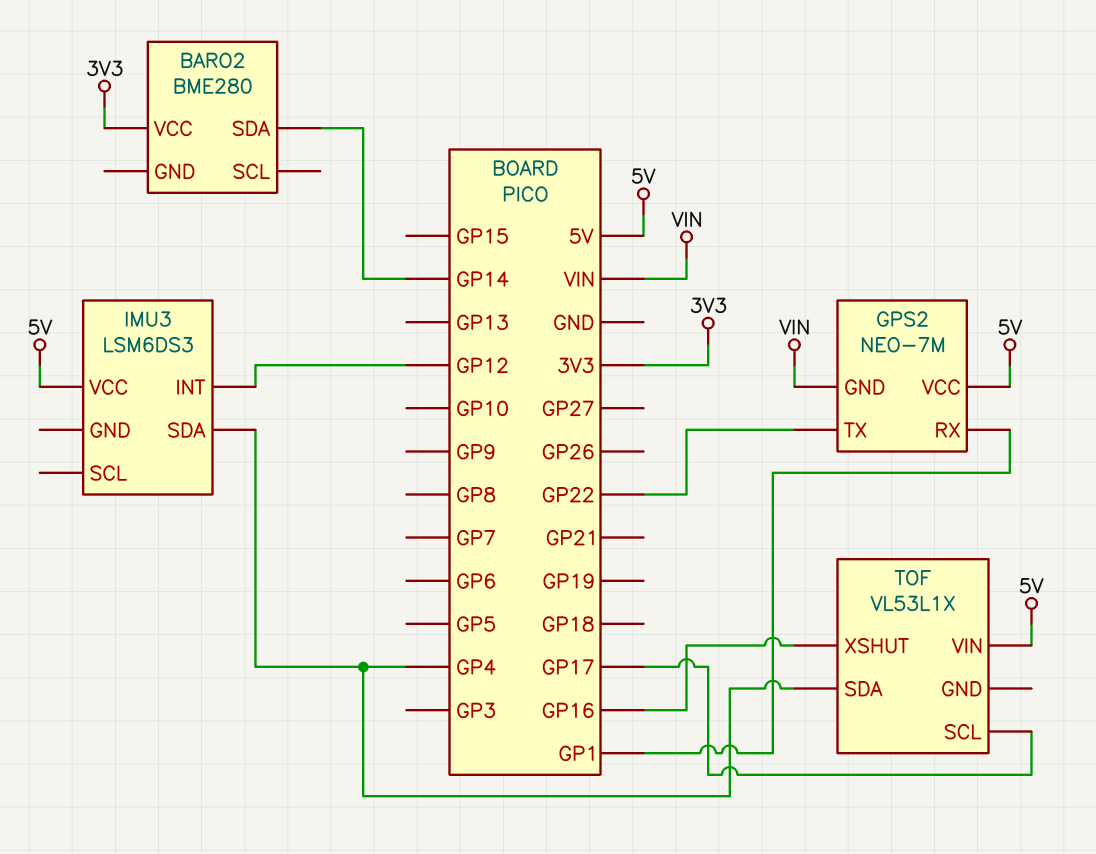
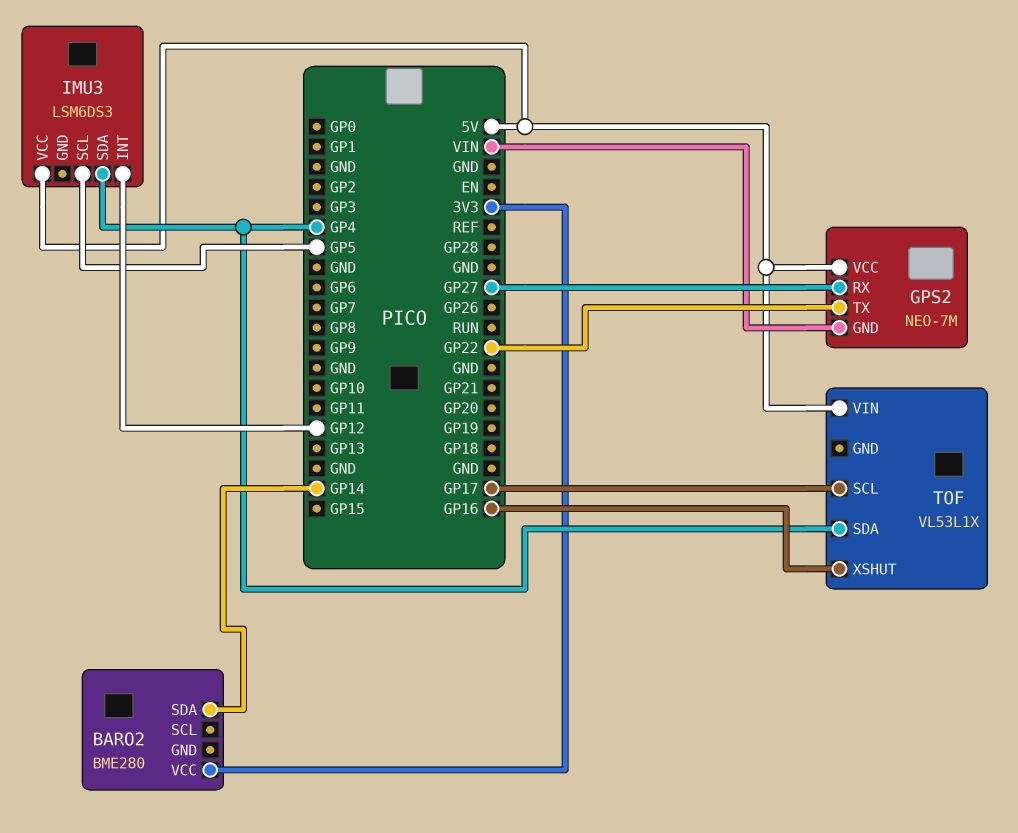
GPS2 pin RX: GP1 -> GP27
IMU3 pin SCL: none -> GP5

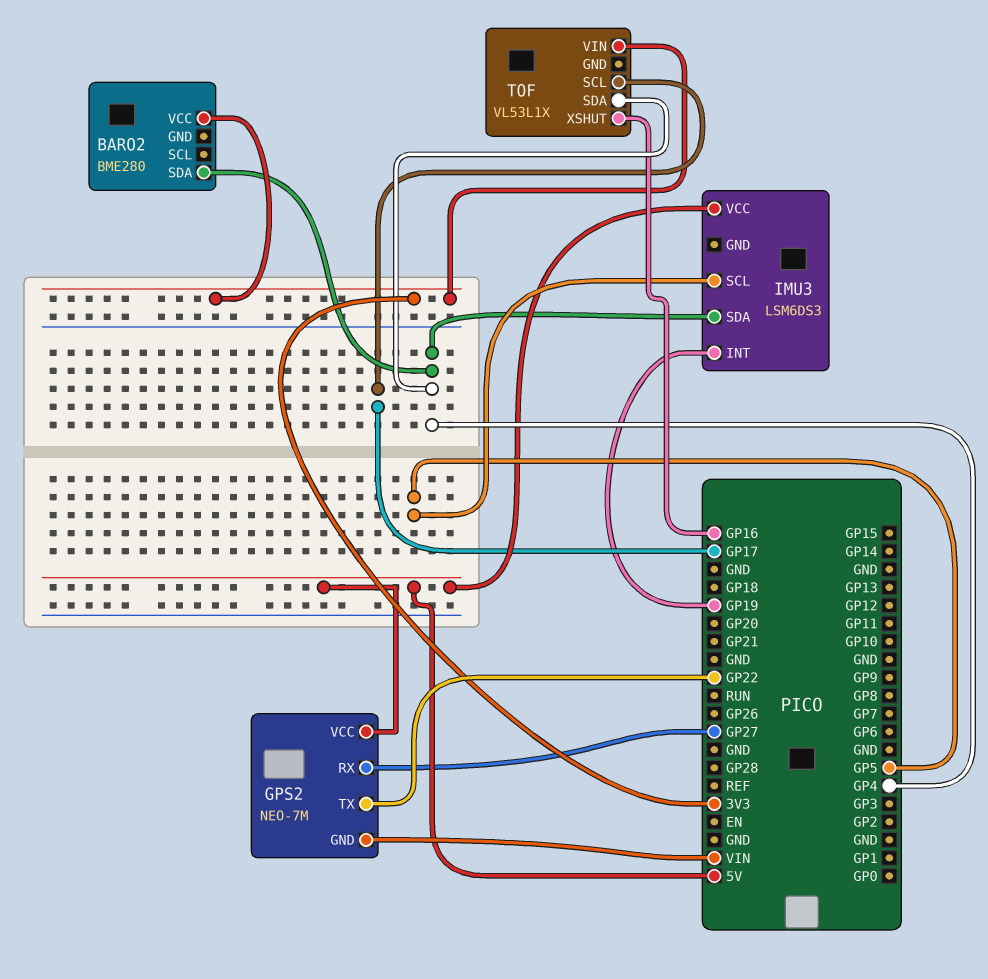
BARO2 pin SDA: GP14 -> GP4
IMU3 pin INT: GP12 -> GP19
TOF pin VIN: 5V -> 3V3

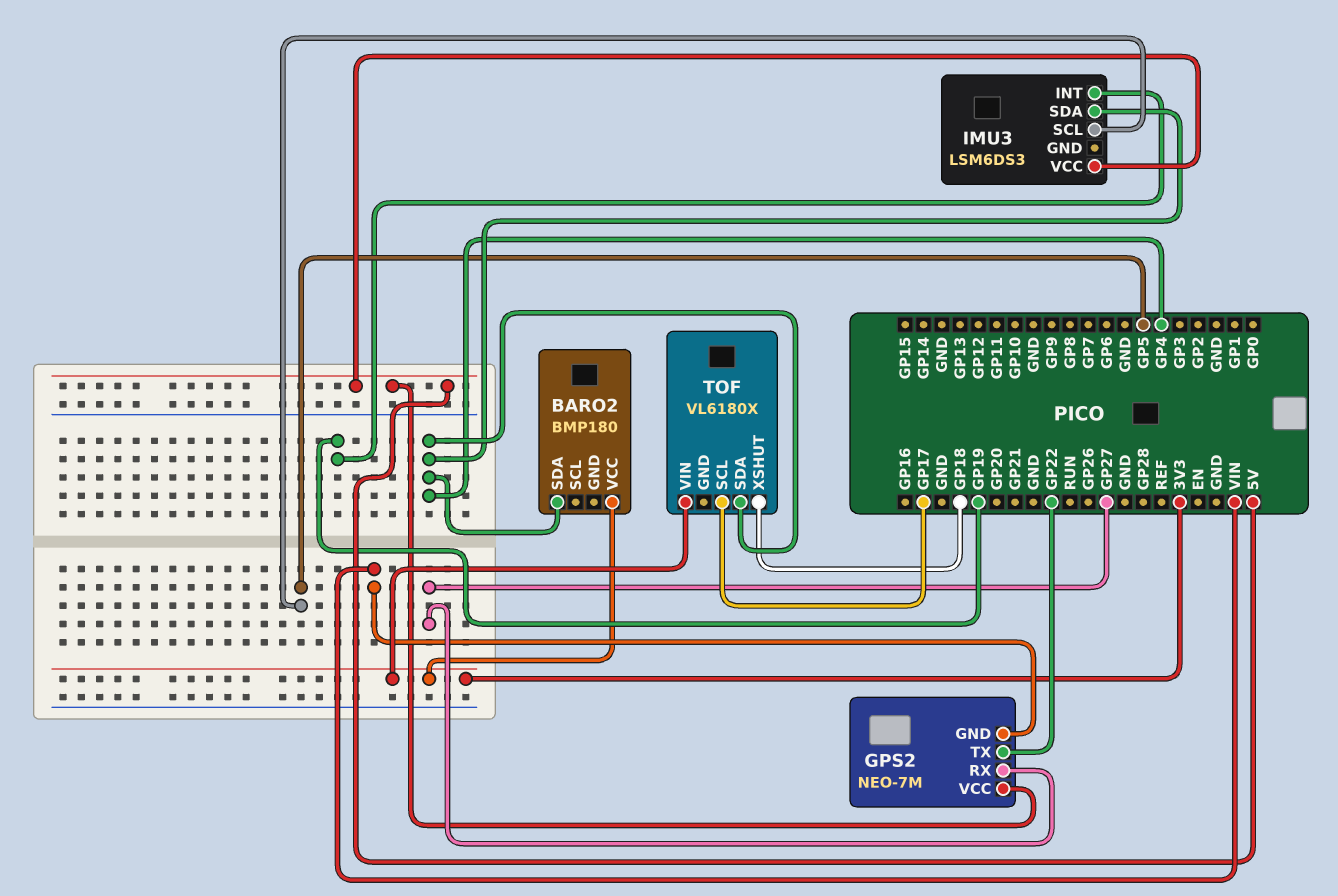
BARO2: BME280 -> BMP180
TOF: VL53L1X -> VL6180X
TOF pin XSHUT: GP16 -> GP18

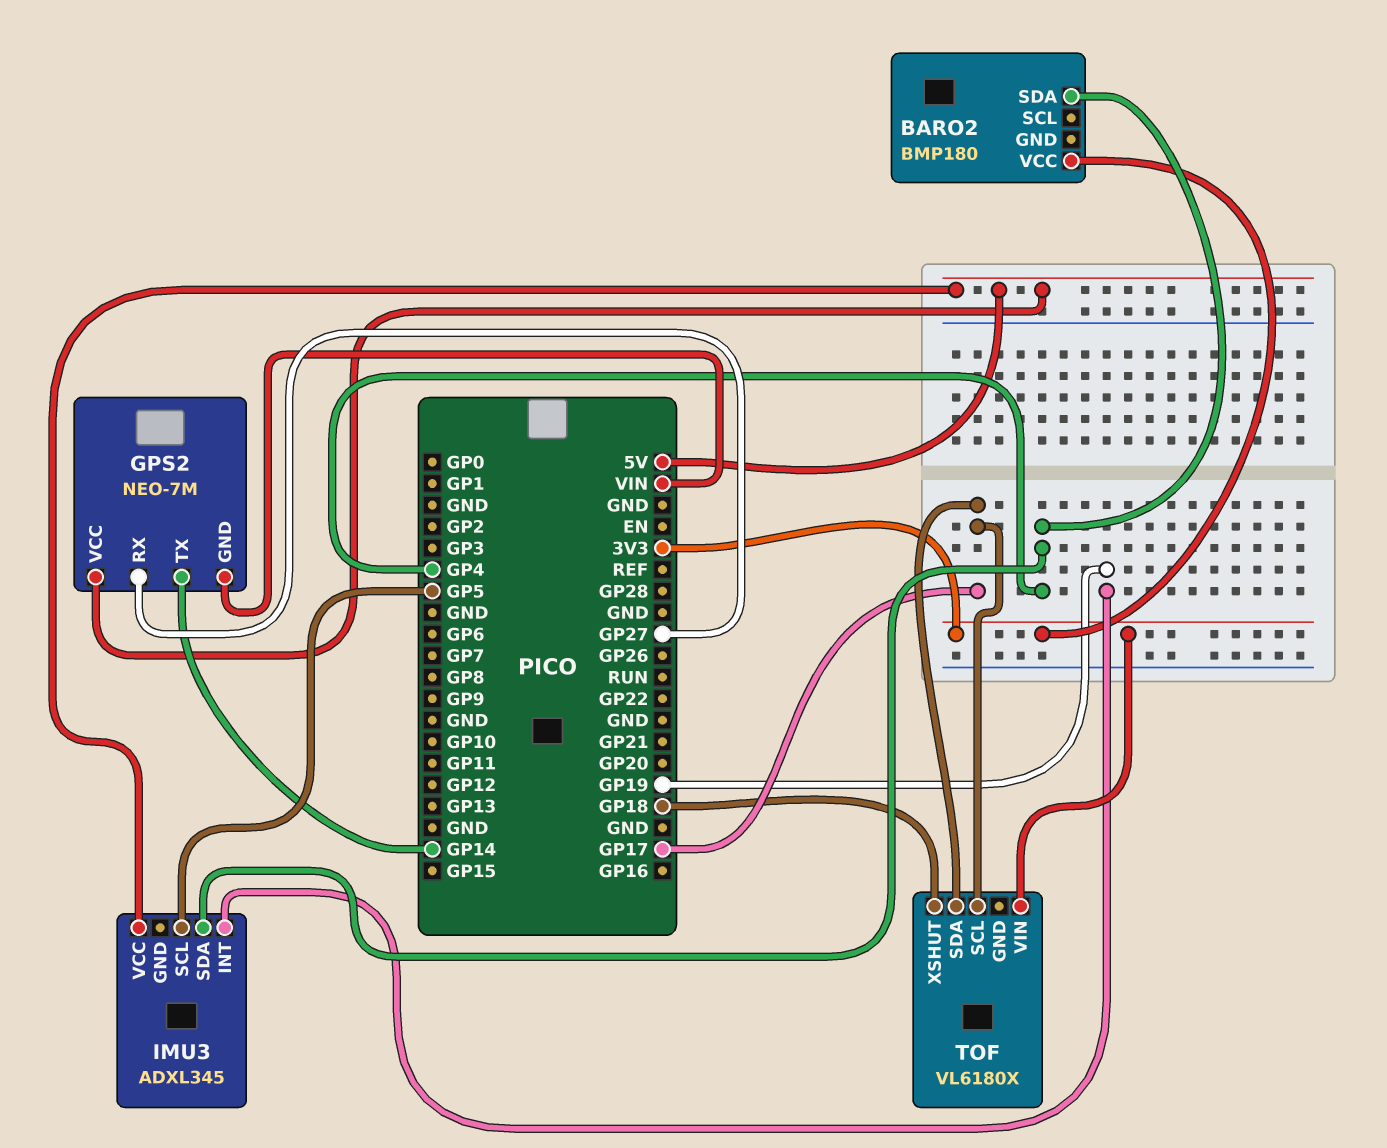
GPS2 pin TX: GP22 -> GP14
IMU3: LSM6DS3 -> ADXL345
TOF pin SDA: GP4 -> GP17

